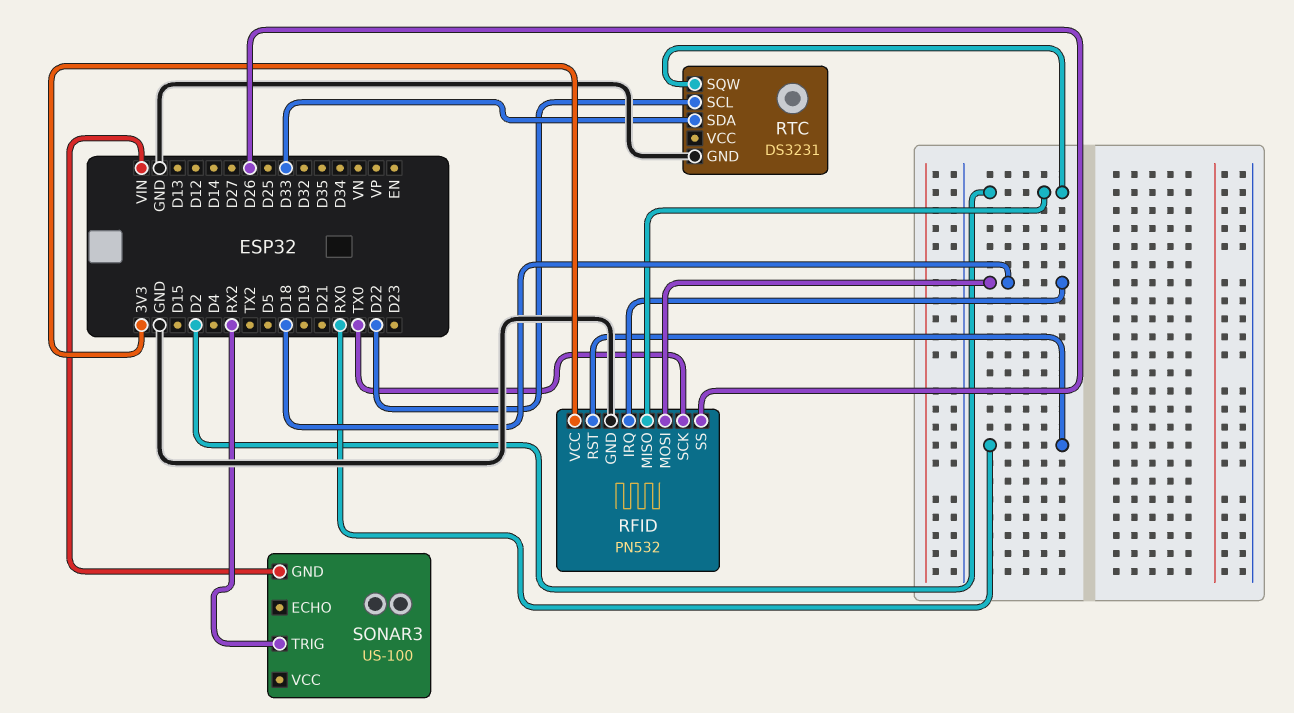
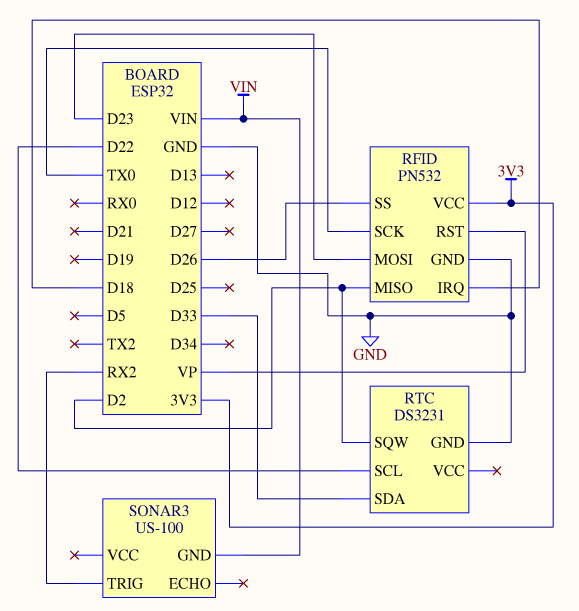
RFID pin MOSI: D18 -> D23
RFID pin RST: RX0 -> VP

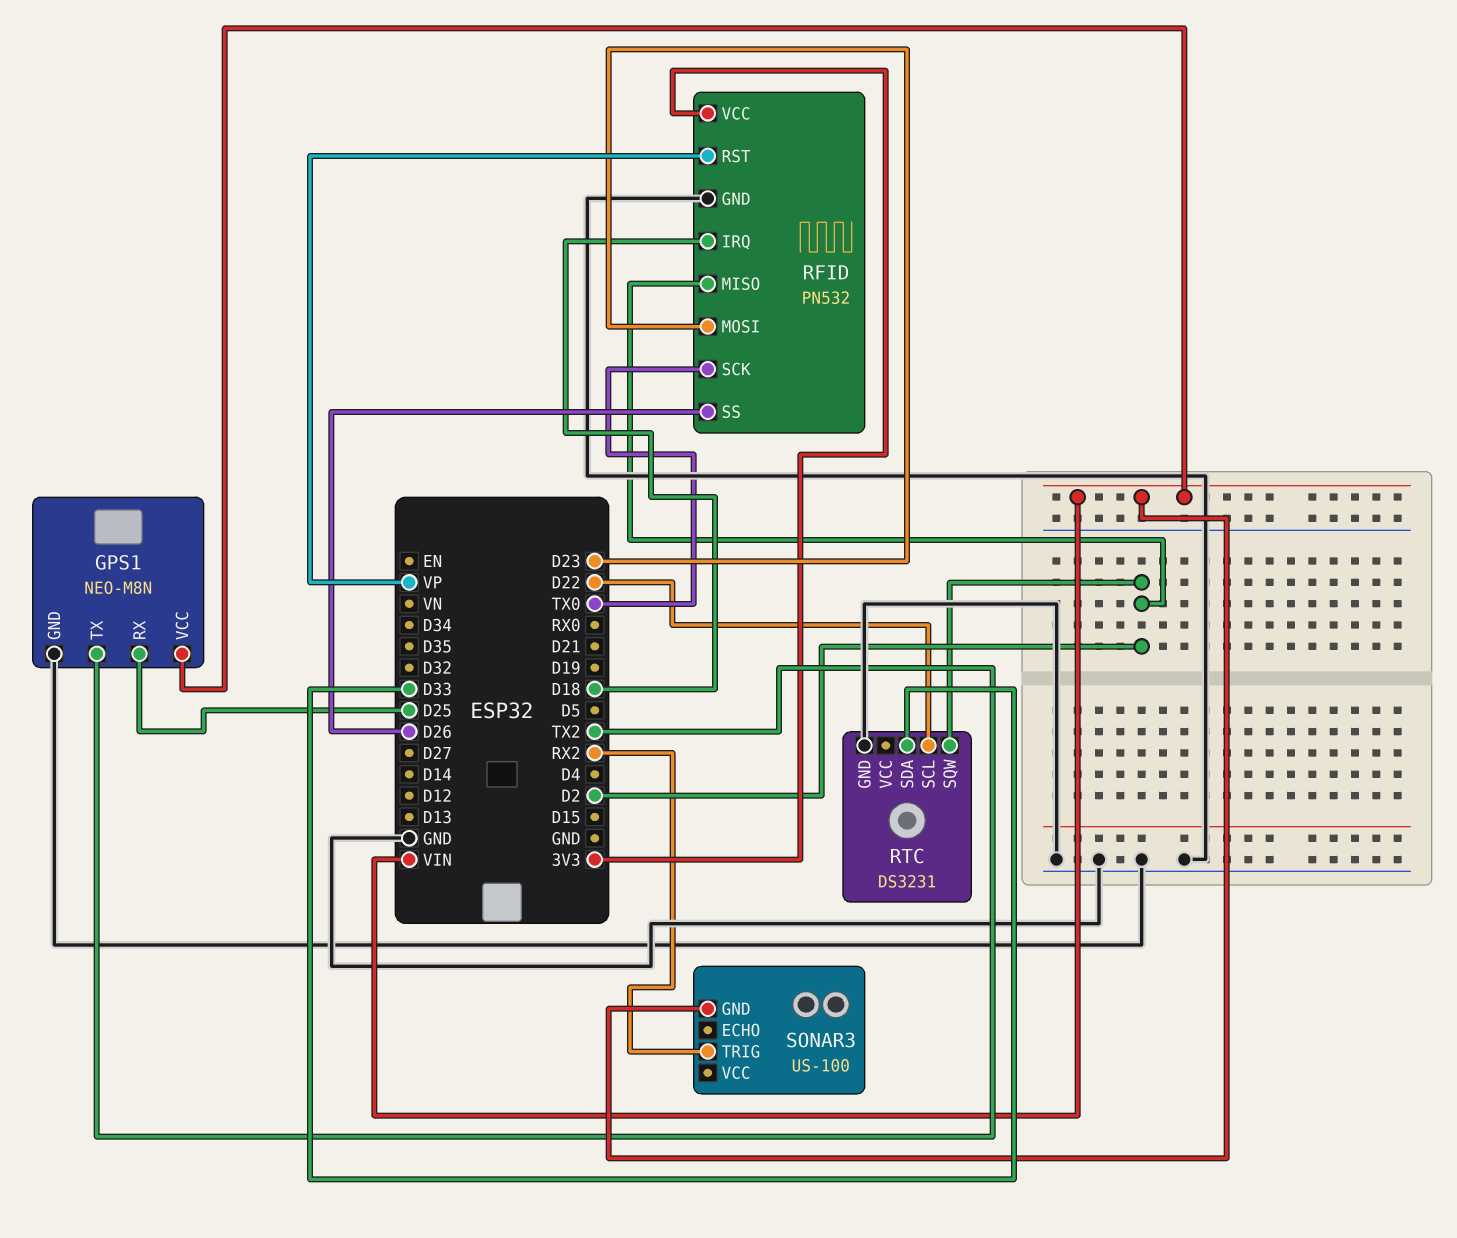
GPS1: none -> NEO-M8N
GPS1 pin GND: none -> GND
GPS1 pin RX: none -> D25
GPS1 pin TX: none -> TX2
GPS1 pin VCC: none -> VIN

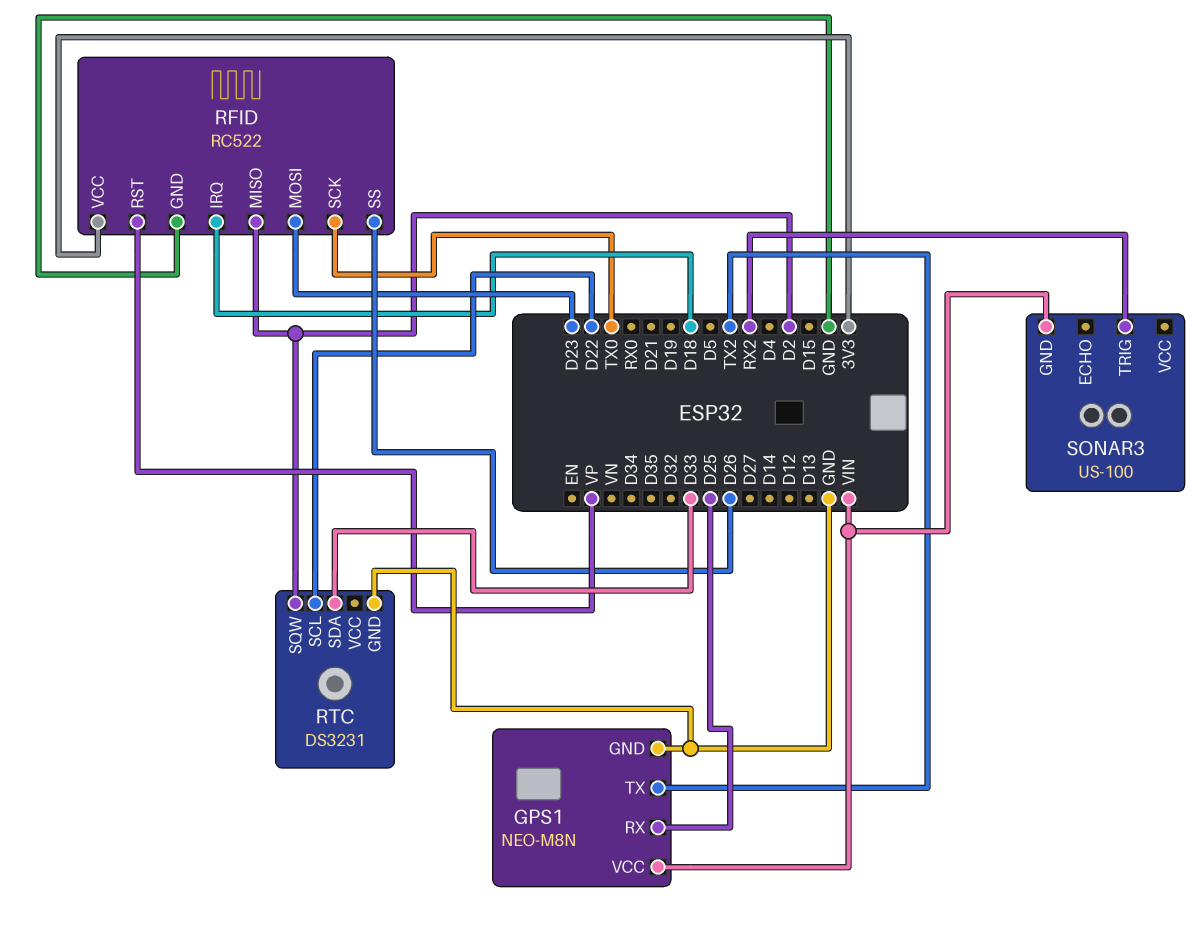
RFID: PN532 -> RC522

